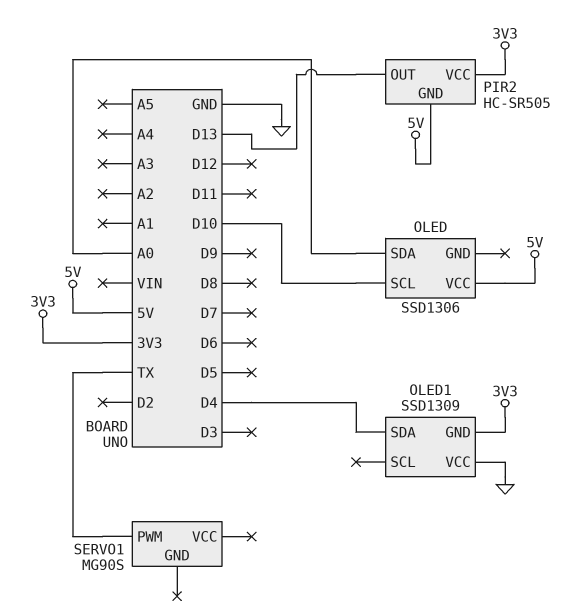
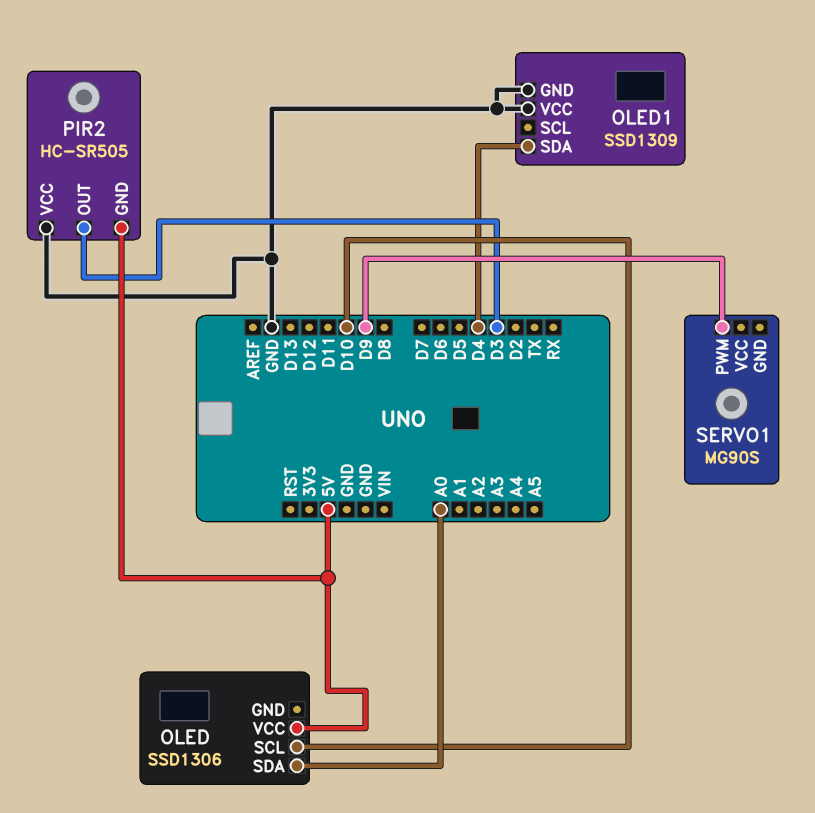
OLED1 pin GND: 3V3 -> GND
PIR2 pin OUT: D13 -> D3
PIR2 pin VCC: 3V3 -> GND
SERVO1 pin PWM: TX -> D9

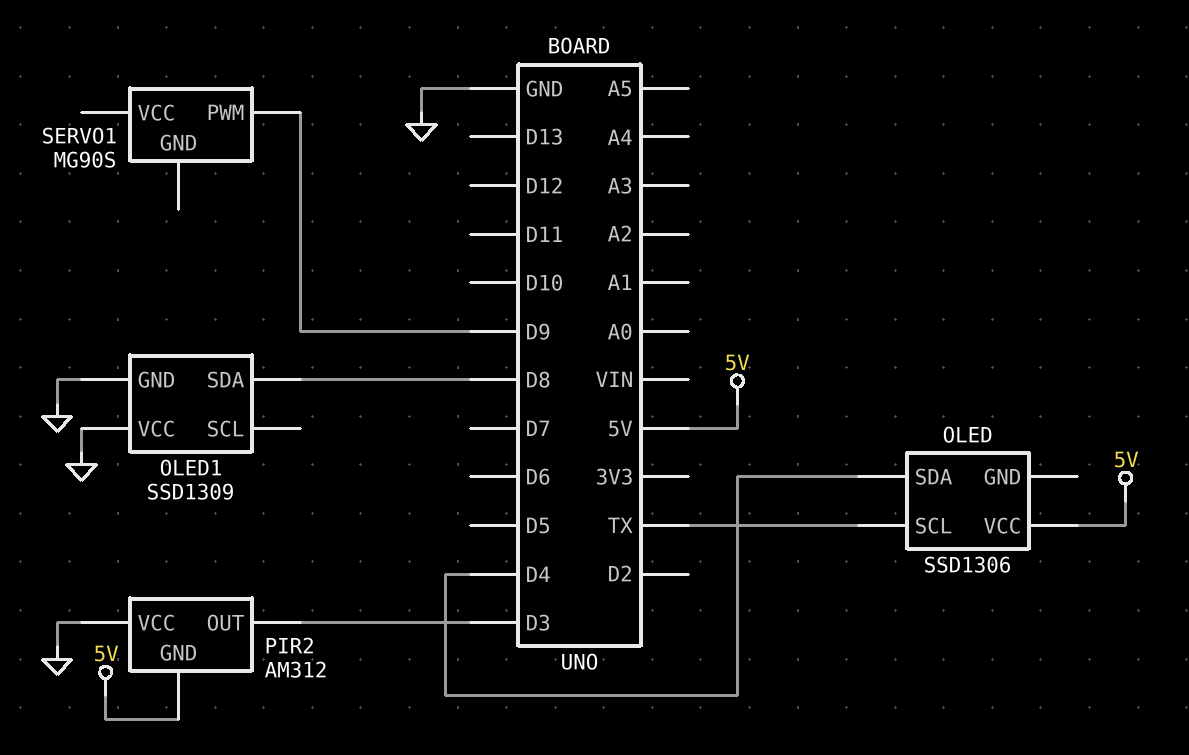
OLED pin SCL: D10 -> TX
OLED pin SDA: A0 -> D4
OLED1 pin SDA: D4 -> D8
PIR2: HC-SR505 -> AM312

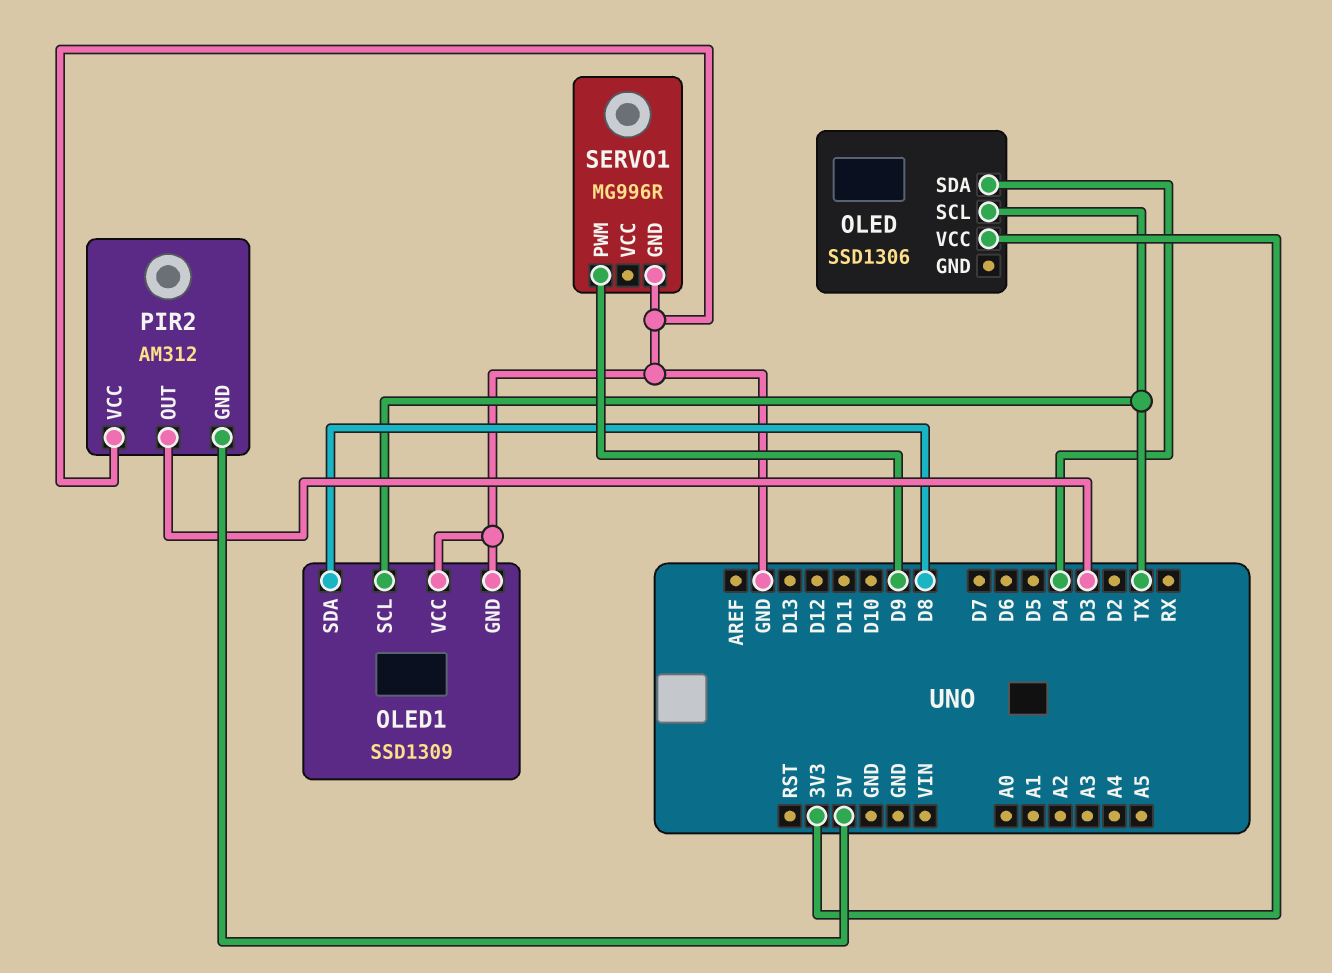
OLED pin VCC: 5V -> 3V3
OLED1 pin SCL: none -> TX
SERVO1: MG90S -> MG996R
SERVO1 pin GND: none -> GND

